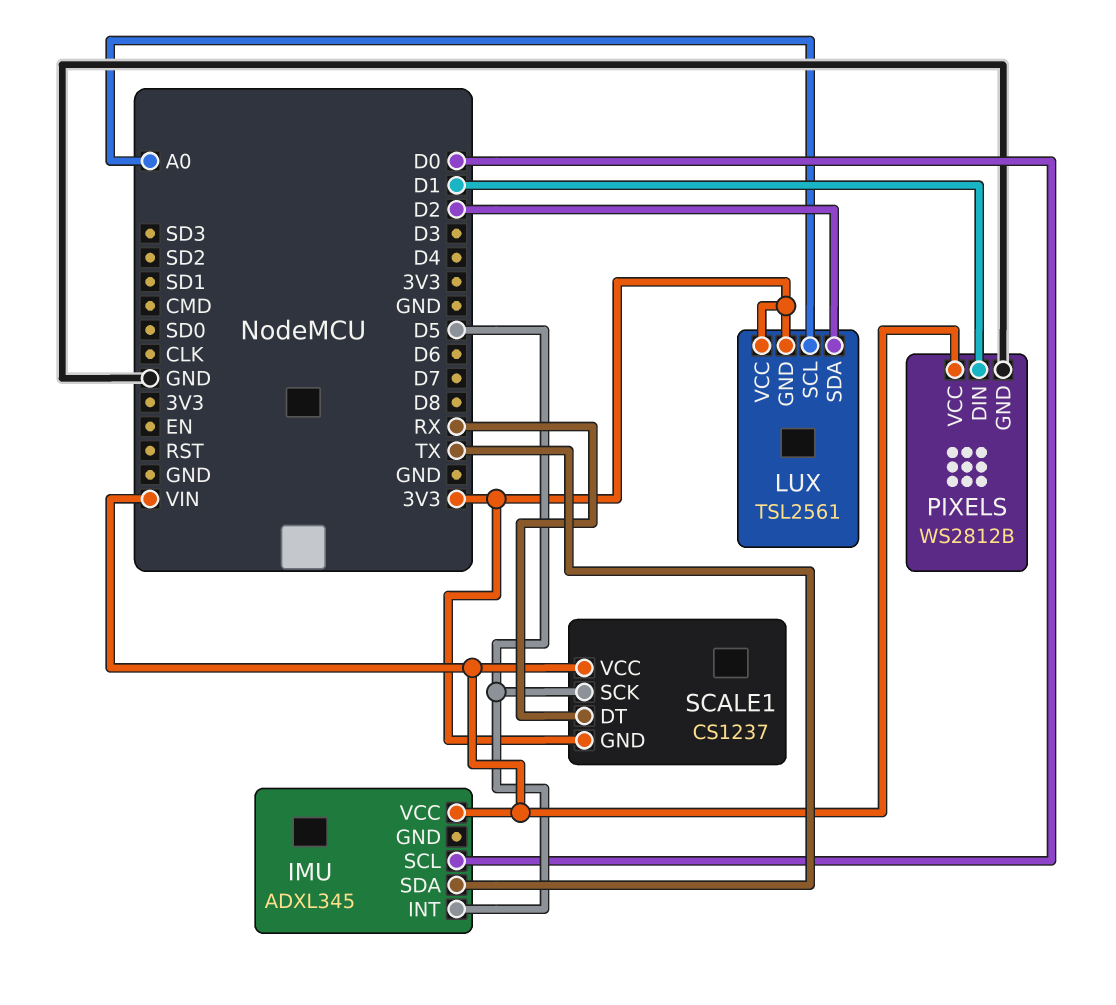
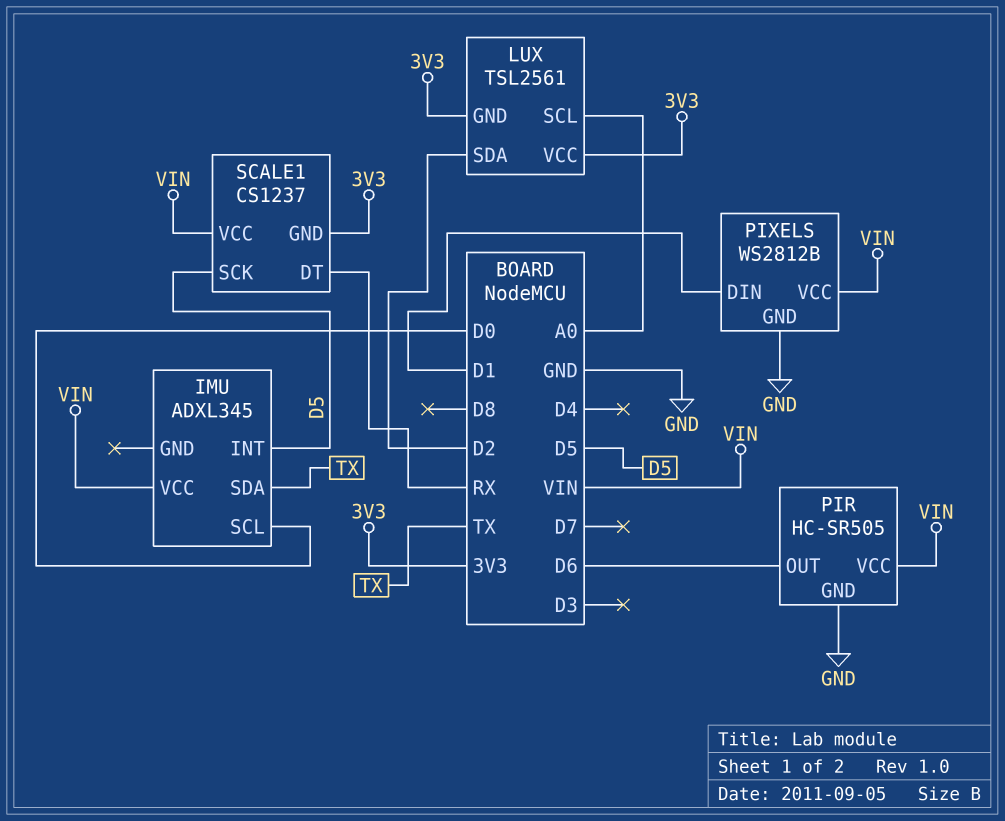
PIR: none -> HC-SR505
PIR pin GND: none -> GND
PIR pin OUT: none -> D6
PIR pin VCC: none -> VIN

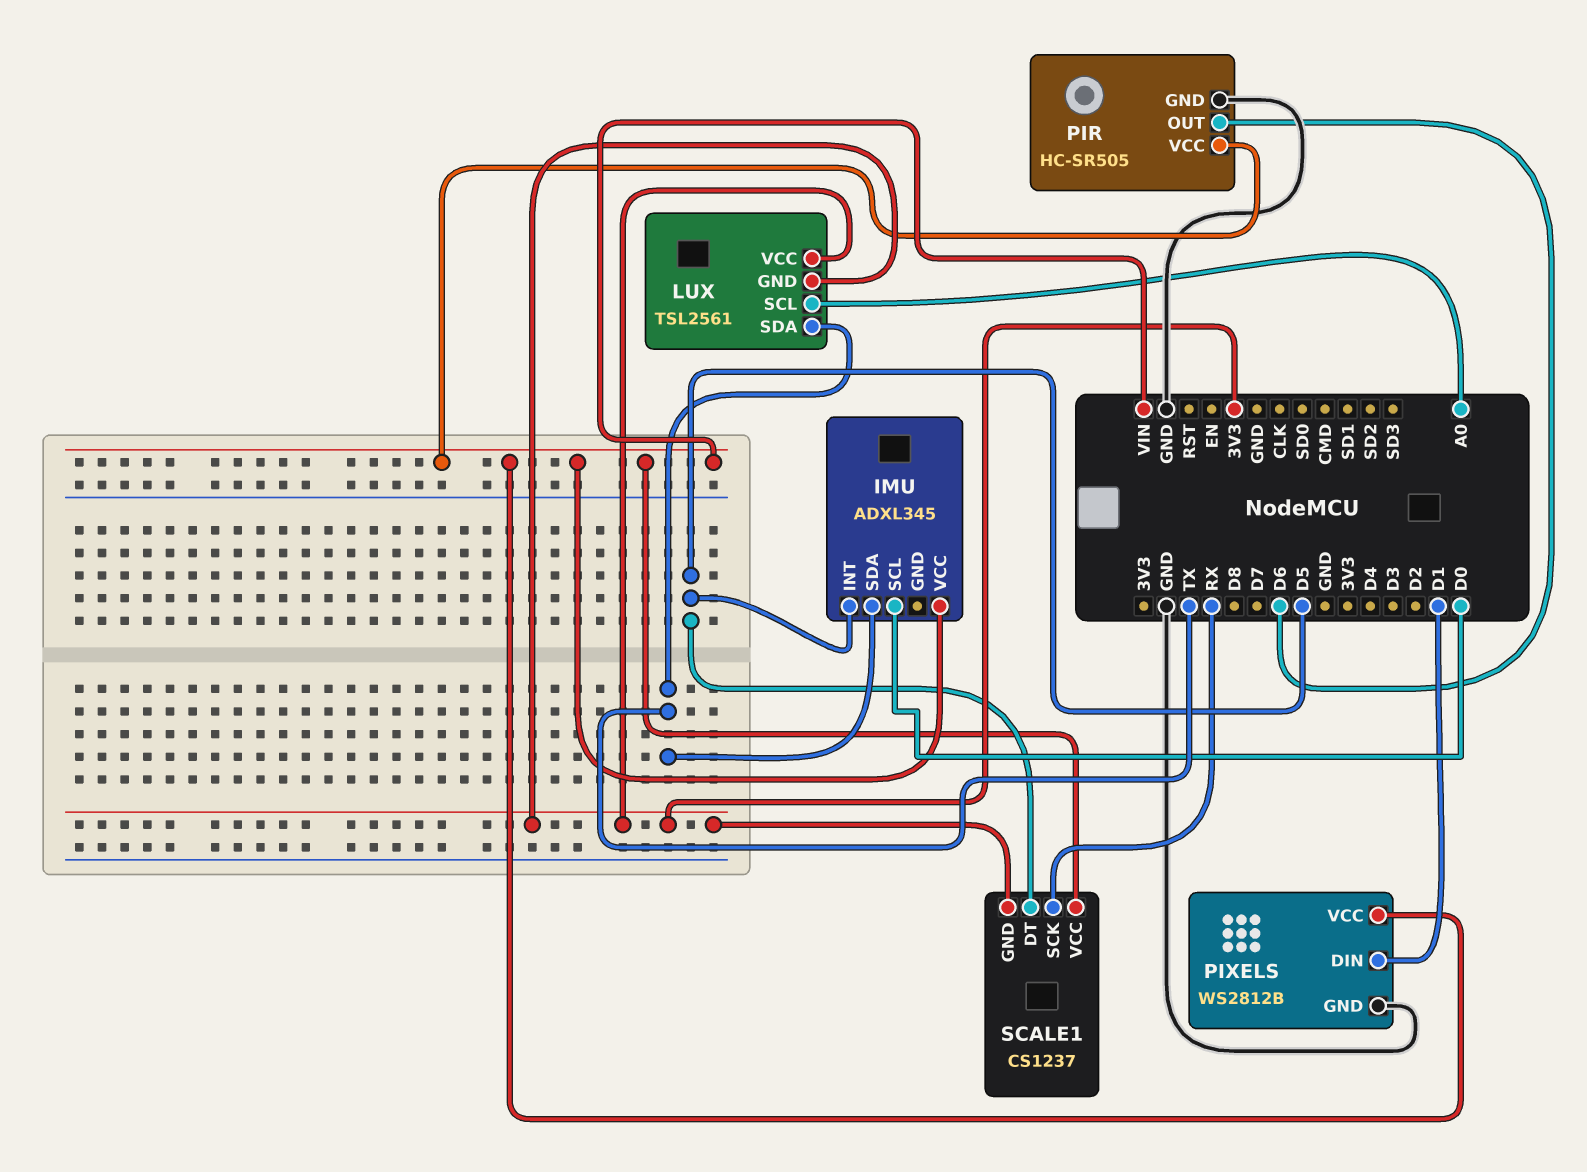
LUX pin SDA: D2 -> TX
SCALE1 pin DT: RX -> D5
SCALE1 pin SCK: D5 -> RX

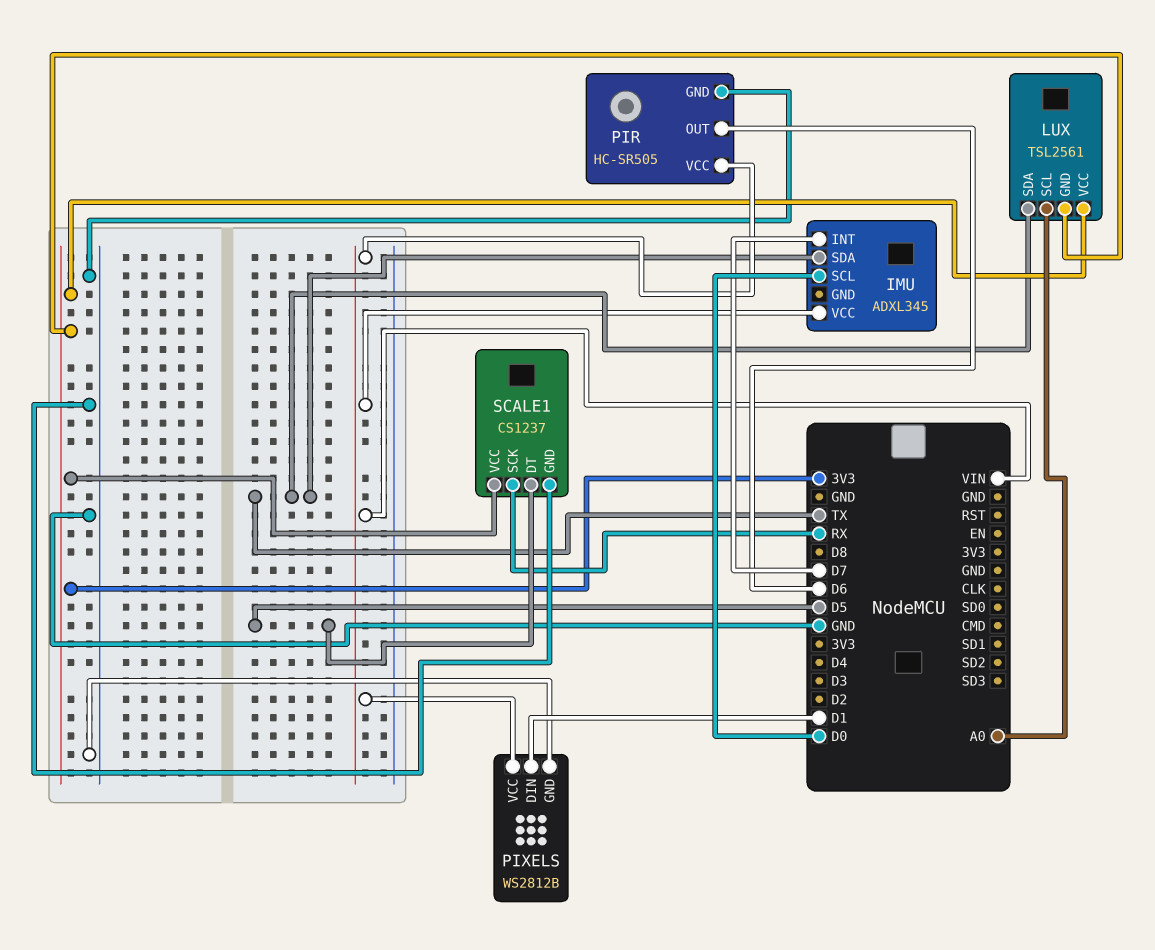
IMU pin INT: D5 -> D7
SCALE1 pin GND: 3V3 -> GND
SCALE1 pin VCC: VIN -> 3V3

